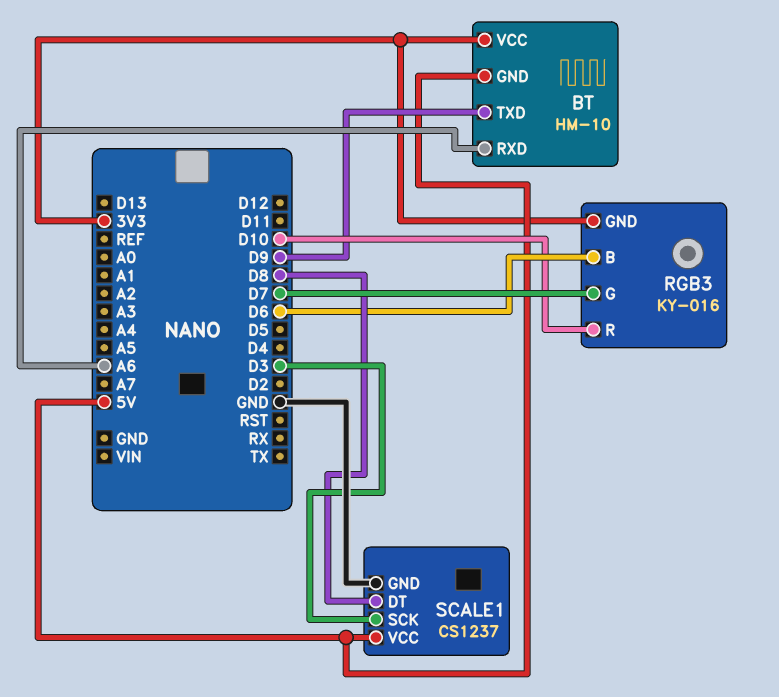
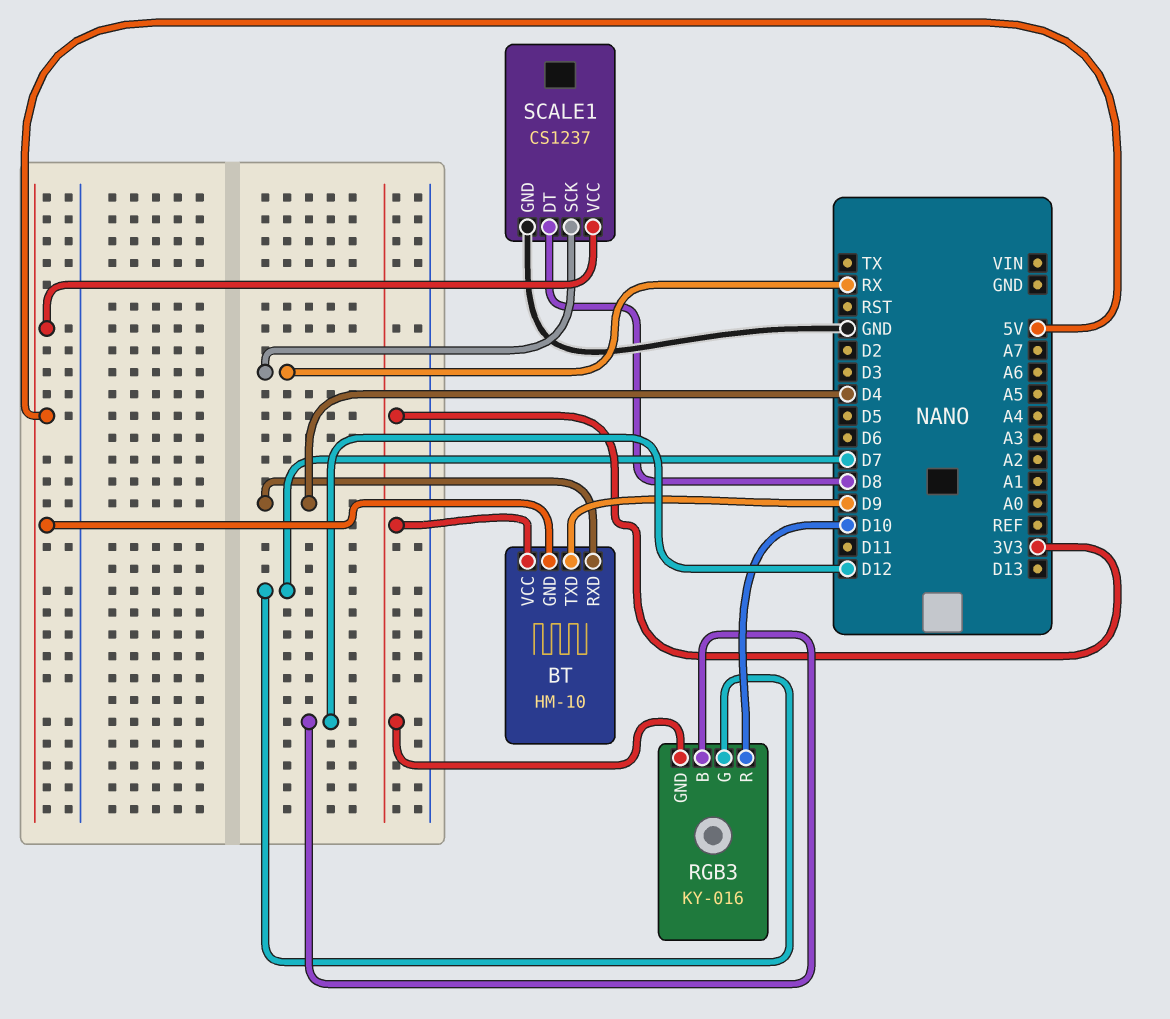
BT pin RXD: A6 -> D4
RGB3 pin B: D6 -> D12
SCALE1 pin SCK: D3 -> RX

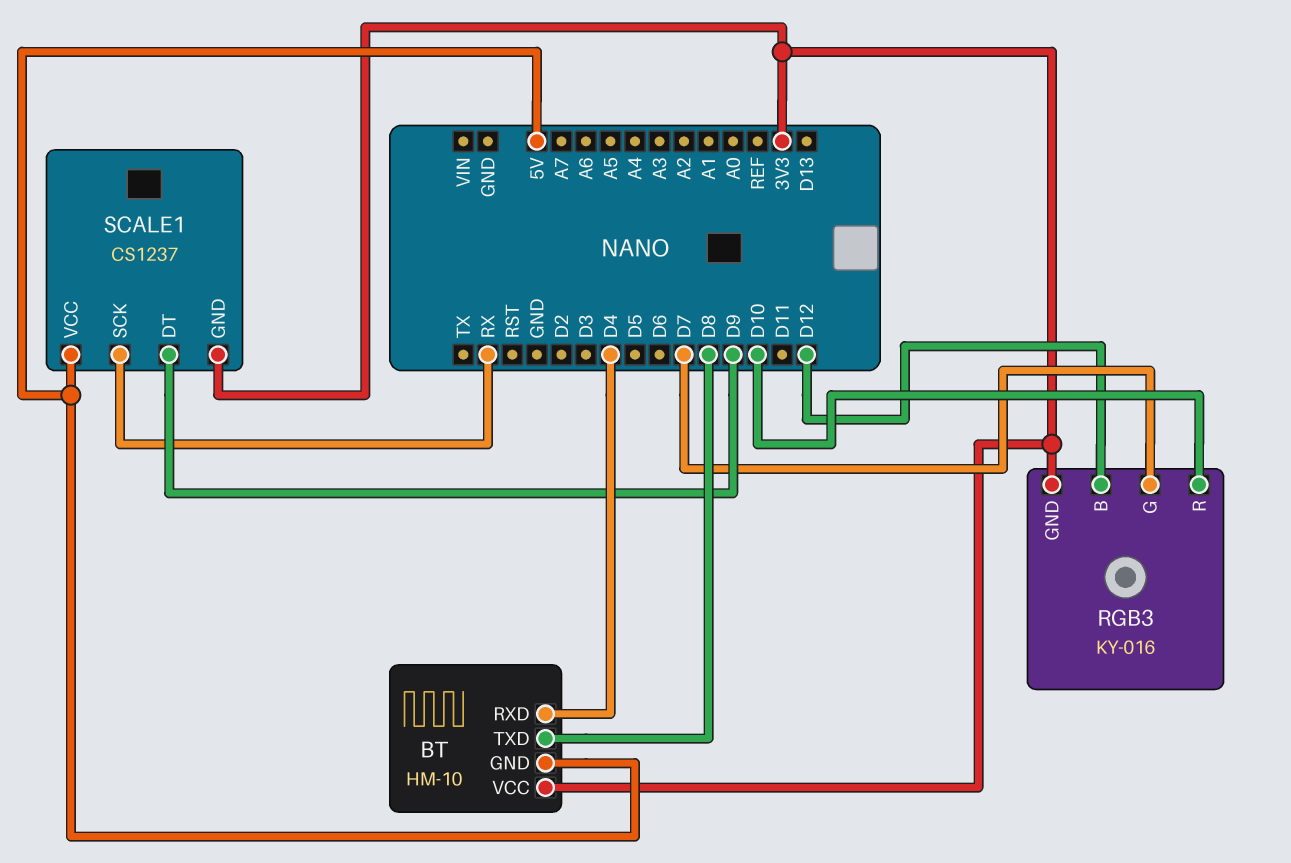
BT pin TXD: D9 -> D8
SCALE1 pin DT: D8 -> D9
SCALE1 pin GND: GND -> 3V3

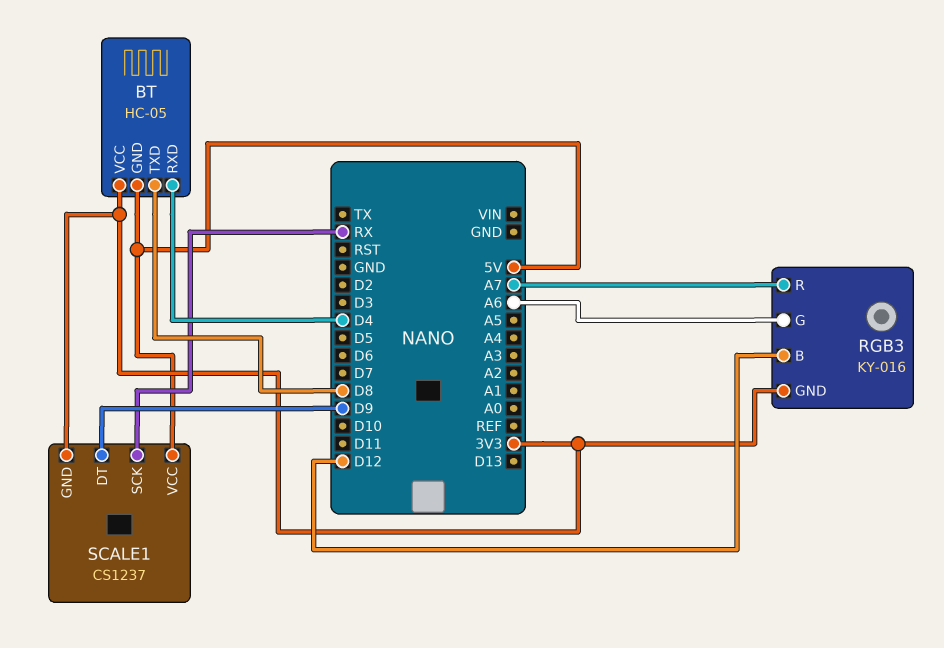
BT: HM-10 -> HC-05
RGB3 pin G: D7 -> A6
RGB3 pin R: D10 -> A7

